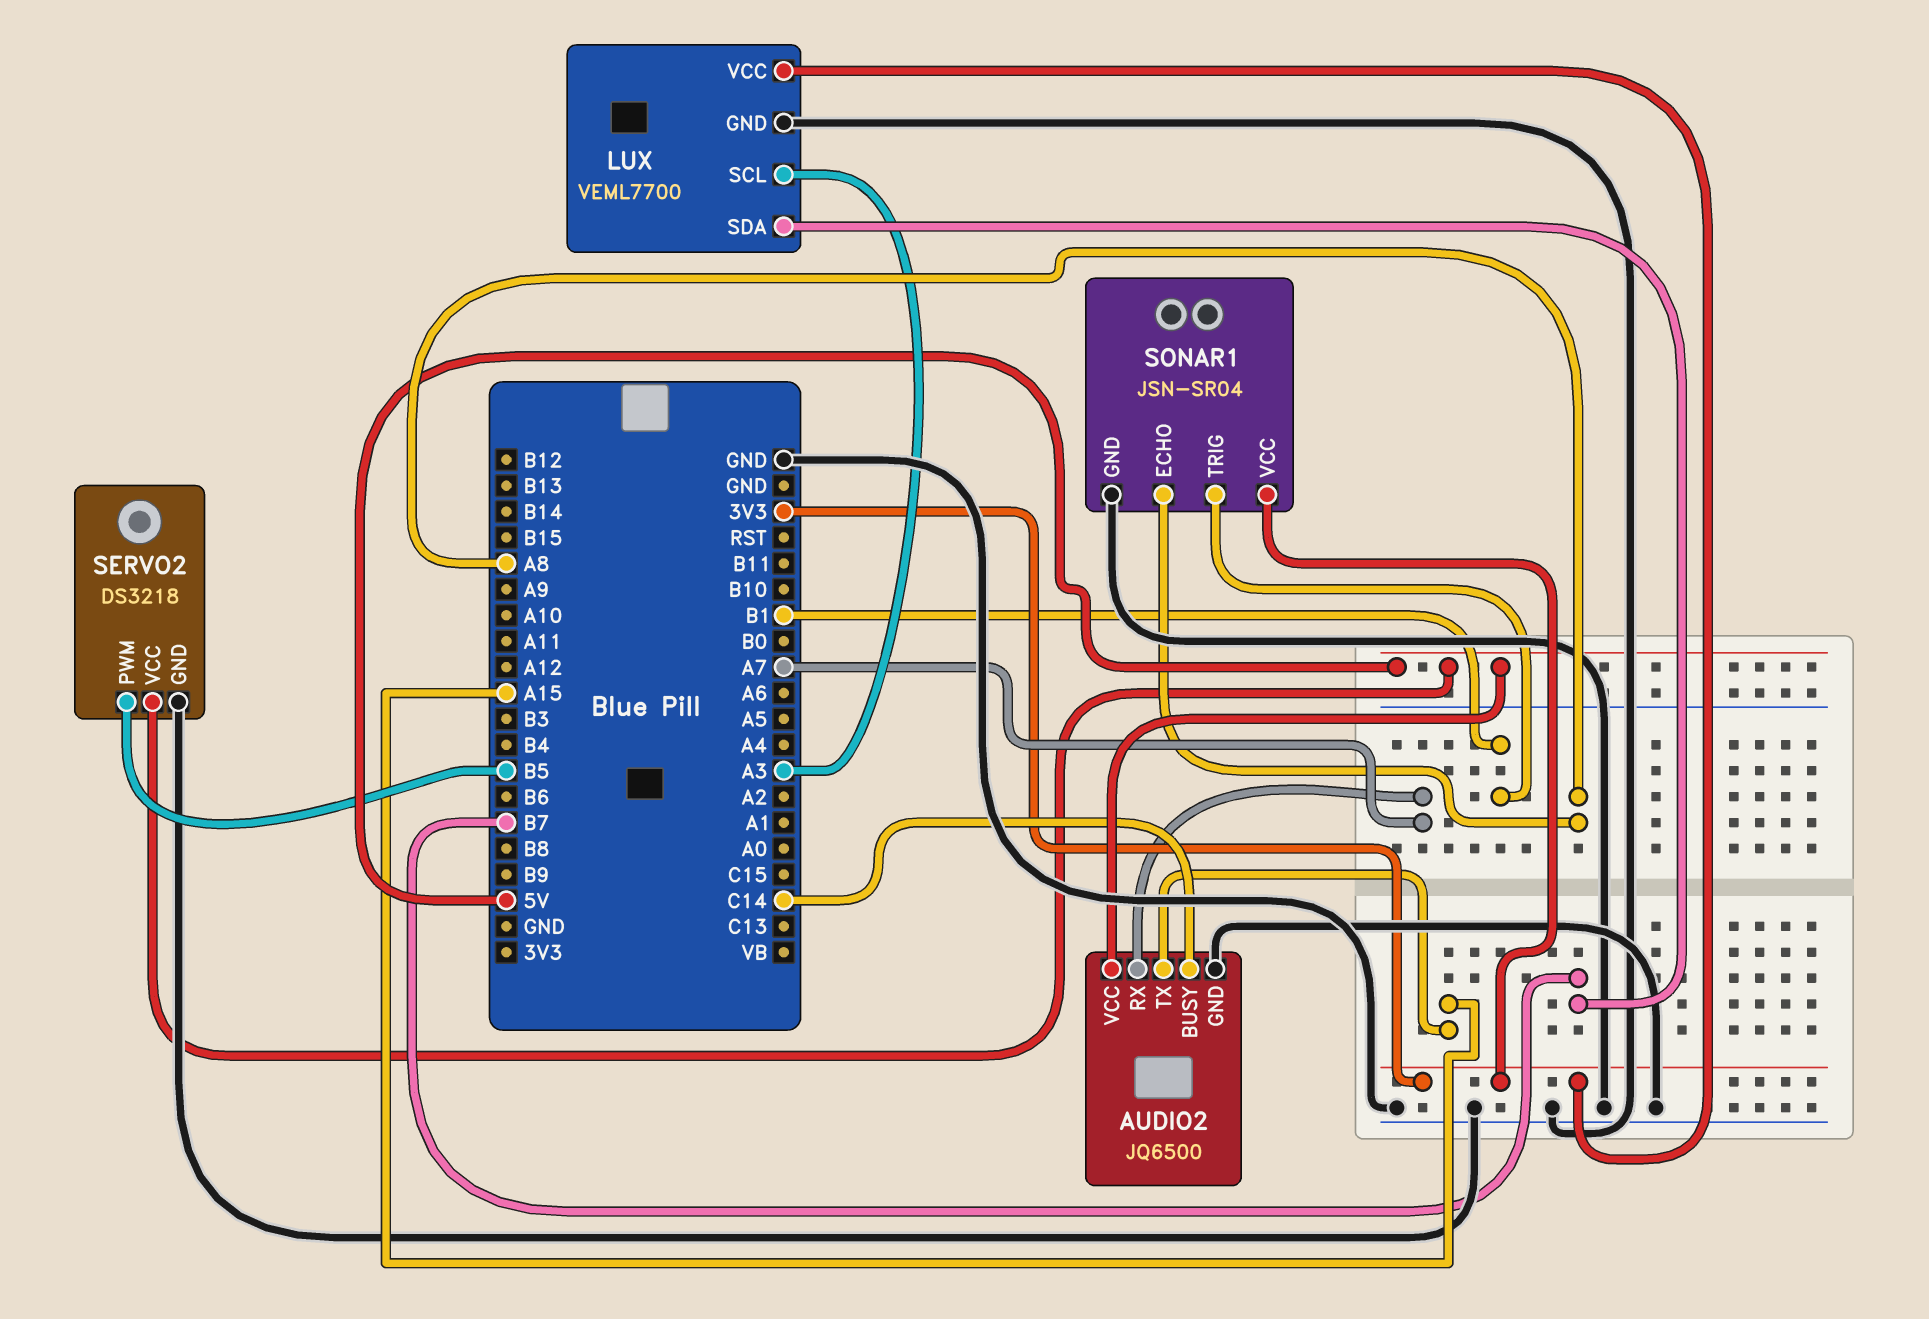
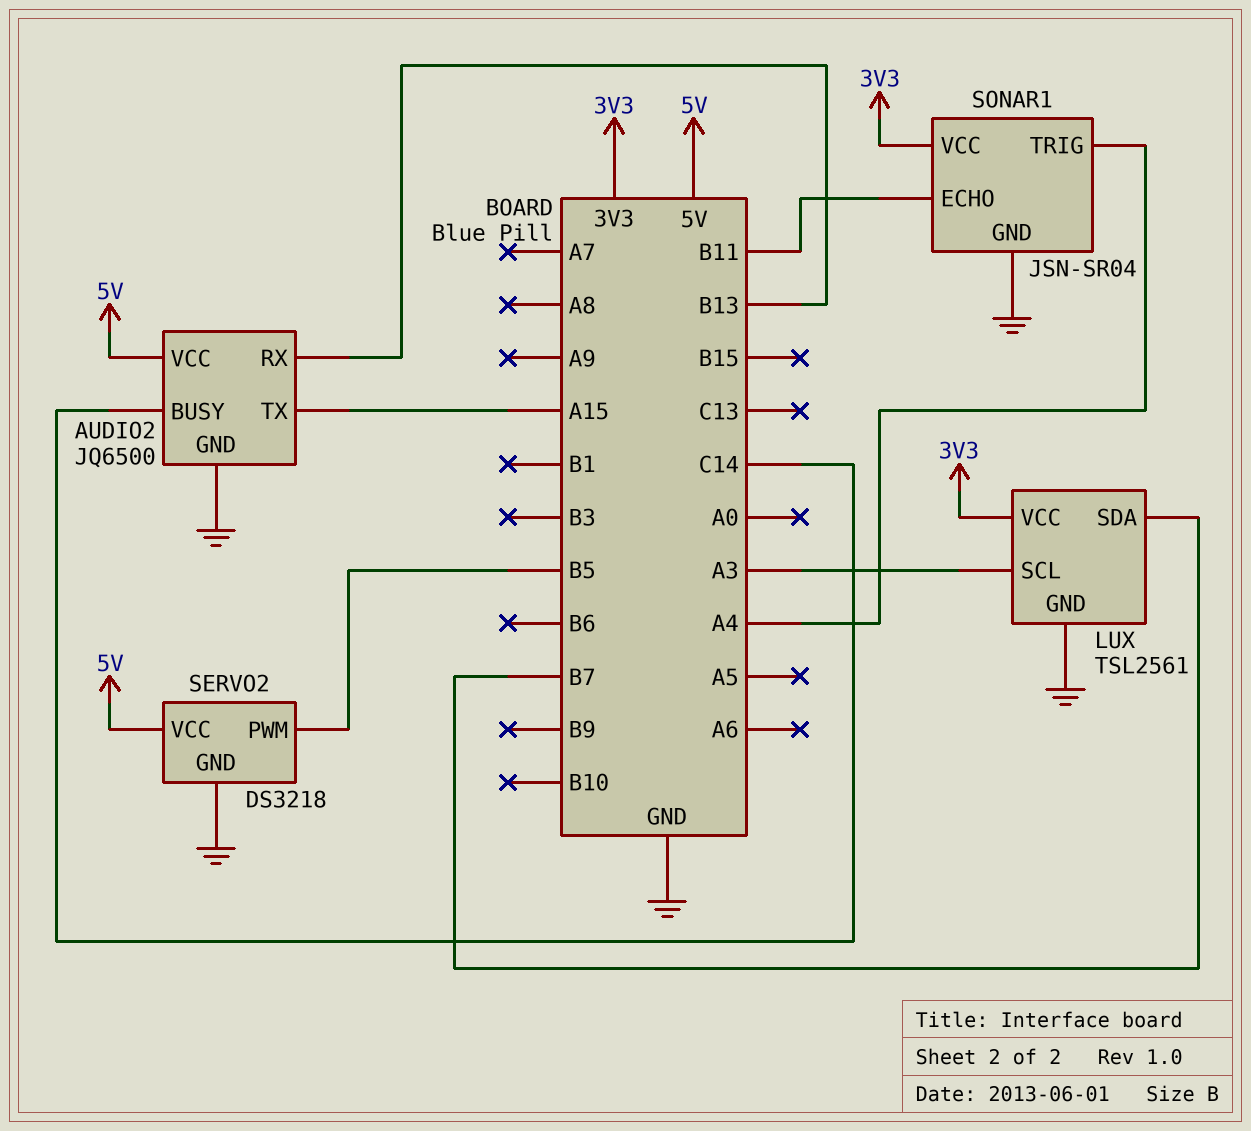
AUDIO2 pin RX: A7 -> B13
LUX: VEML7700 -> TSL2561
SONAR1 pin ECHO: A8 -> B11
SONAR1 pin TRIG: B1 -> A4

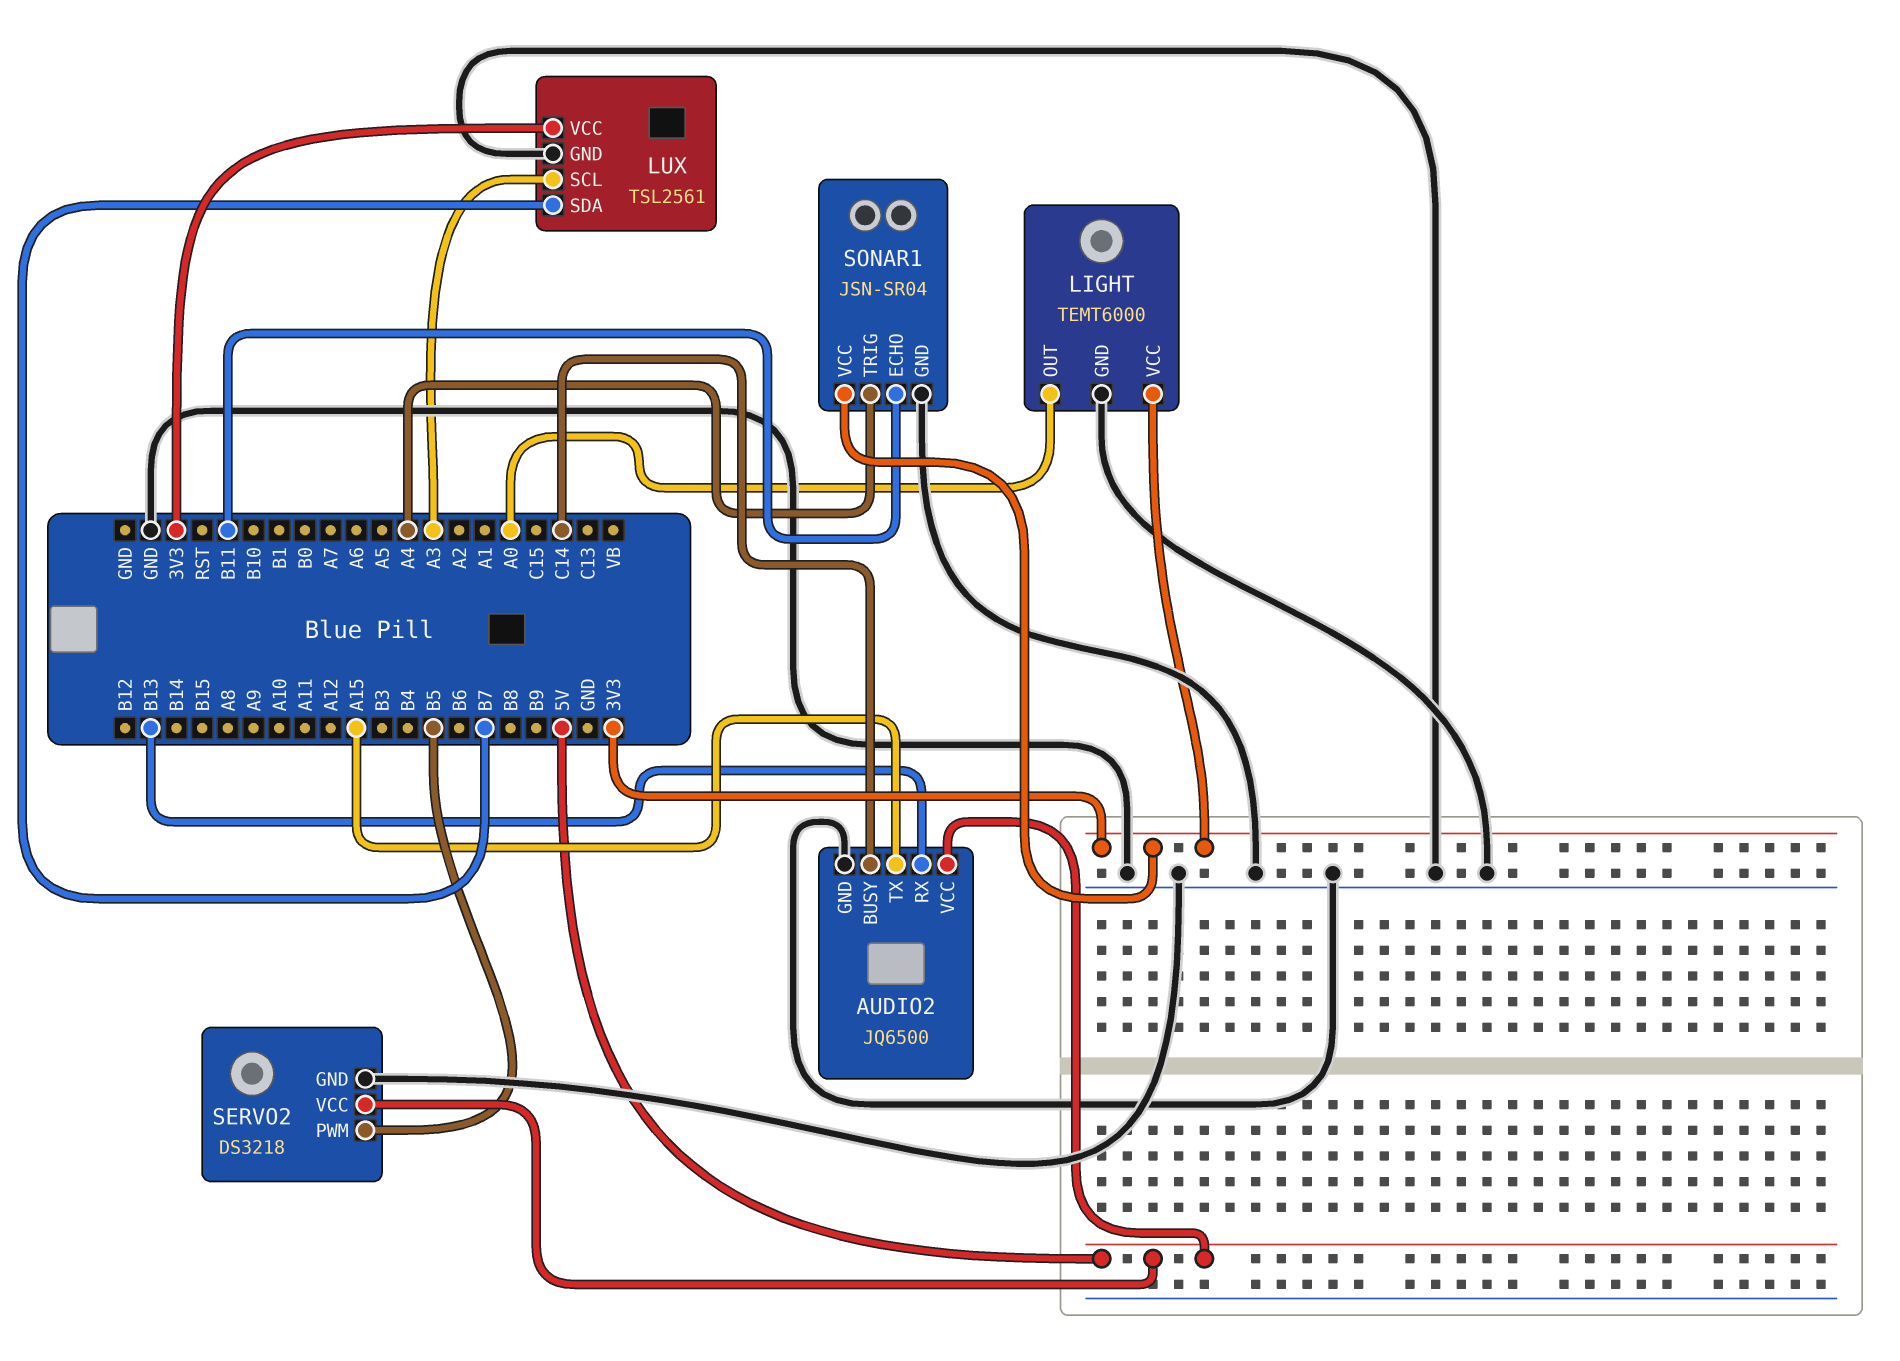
LIGHT: none -> TEMT6000
LIGHT pin GND: none -> GND
LIGHT pin OUT: none -> A0
LIGHT pin VCC: none -> 3V3

